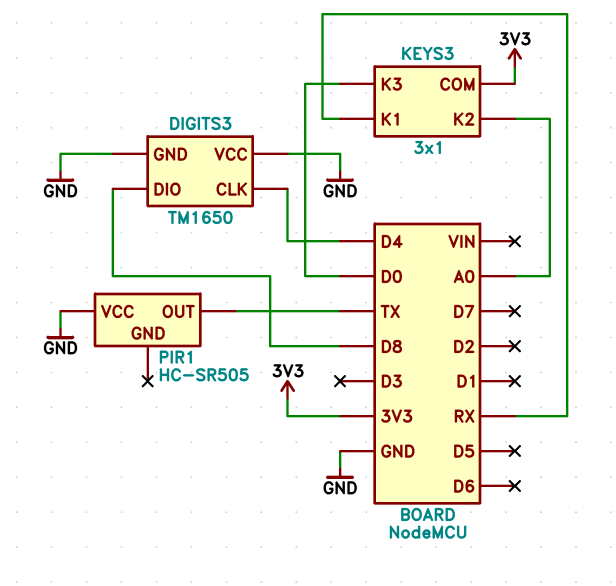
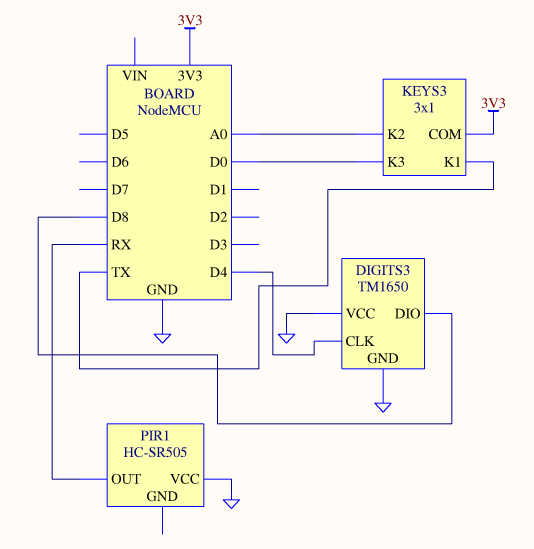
KEYS3 pin K1: RX -> TX
PIR1 pin OUT: TX -> RX

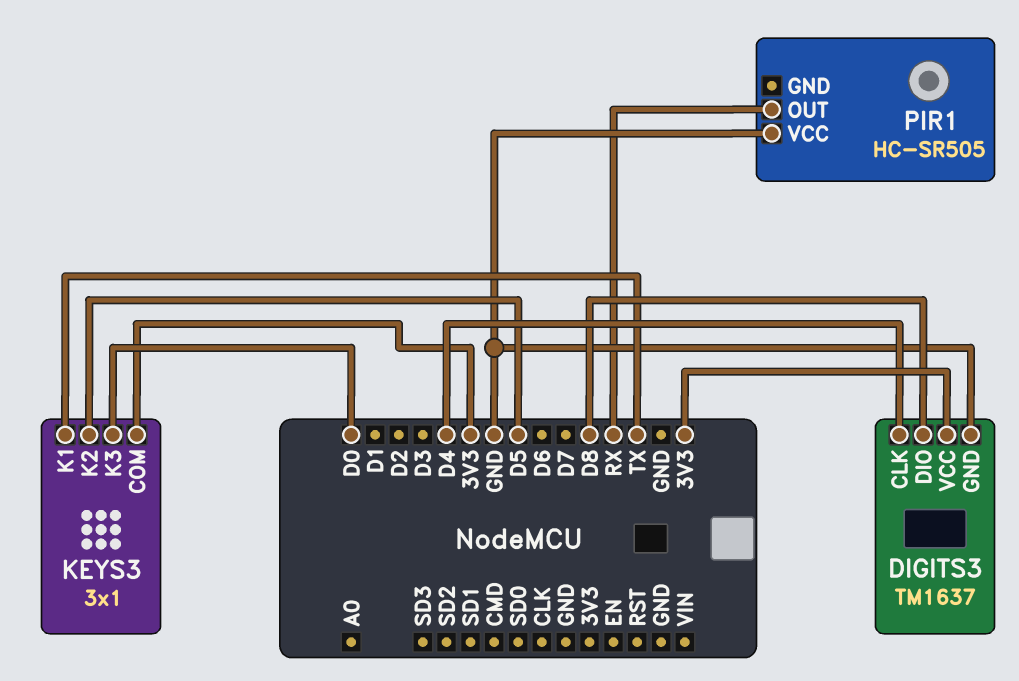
DIGITS3: TM1650 -> TM1637
DIGITS3 pin VCC: GND -> 3V3
KEYS3 pin K2: A0 -> D5

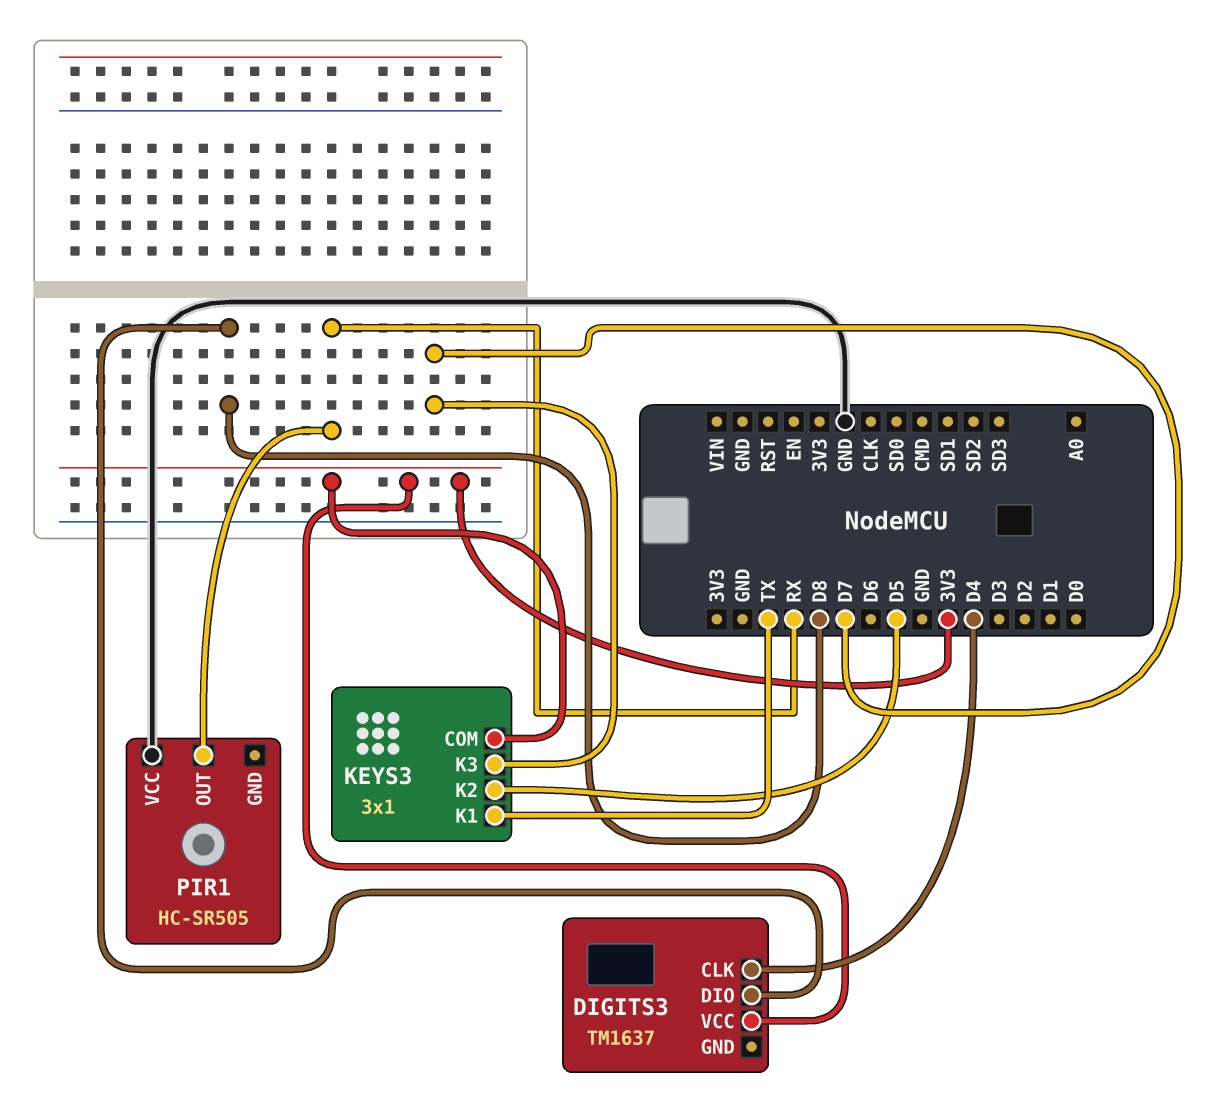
DIGITS3 pin GND: GND -> none
KEYS3 pin K3: D0 -> D7

